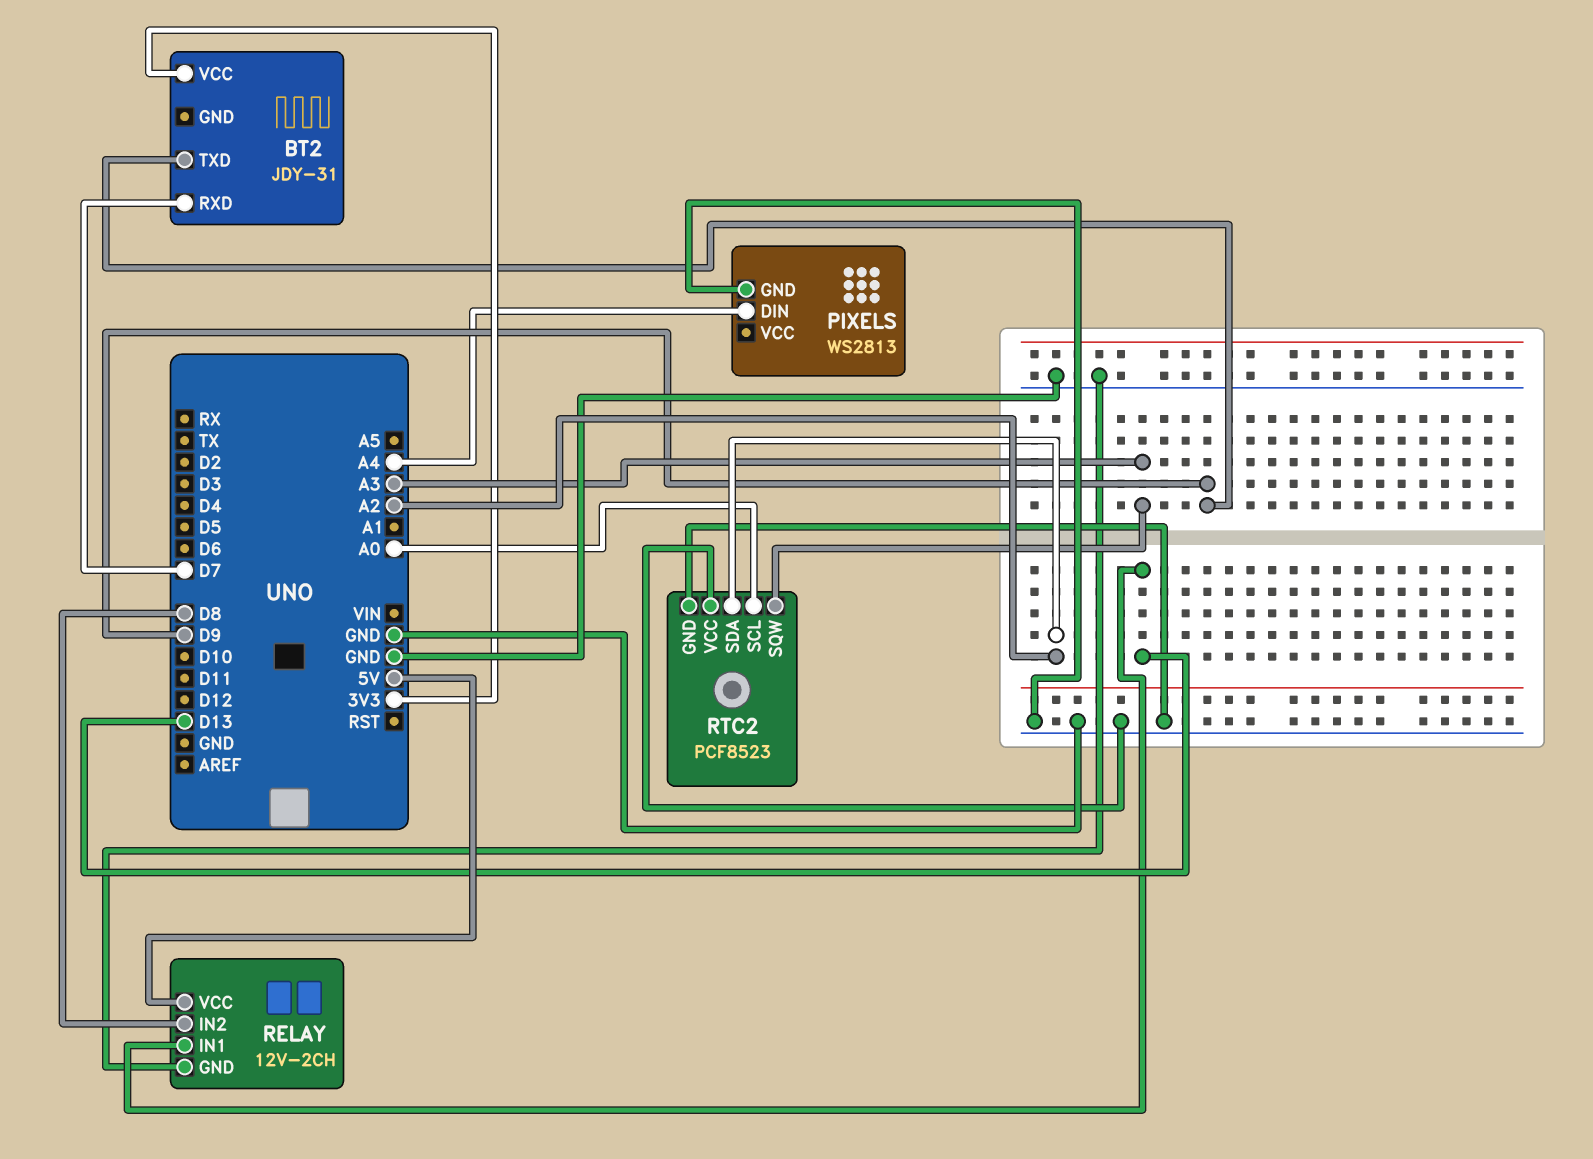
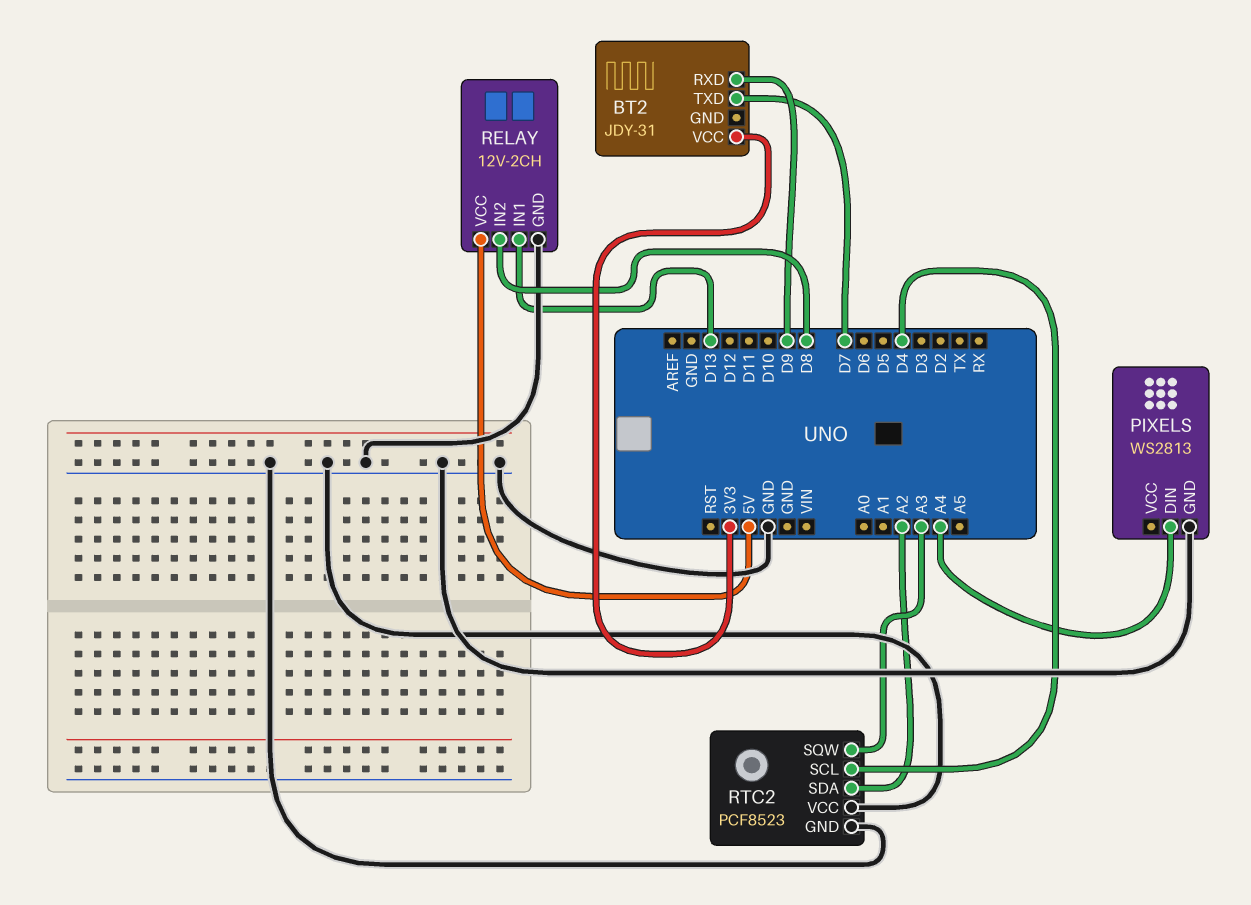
BT2 pin RXD: D7 -> D9
BT2 pin TXD: D9 -> D7
RTC2 pin SCL: A0 -> D4

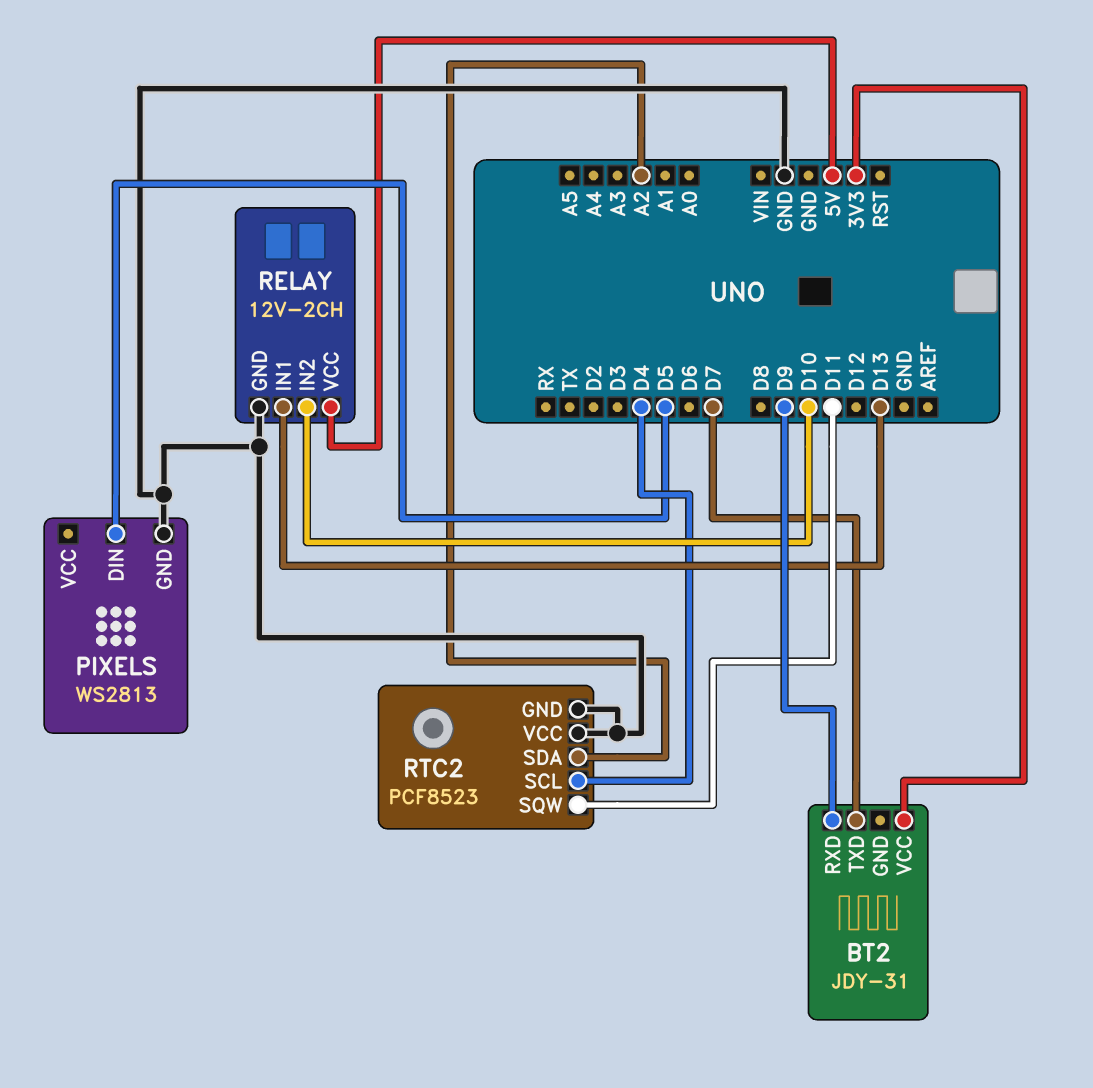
PIXELS pin DIN: A4 -> D5
RELAY pin IN2: D8 -> D10
RTC2 pin SQW: A3 -> D11

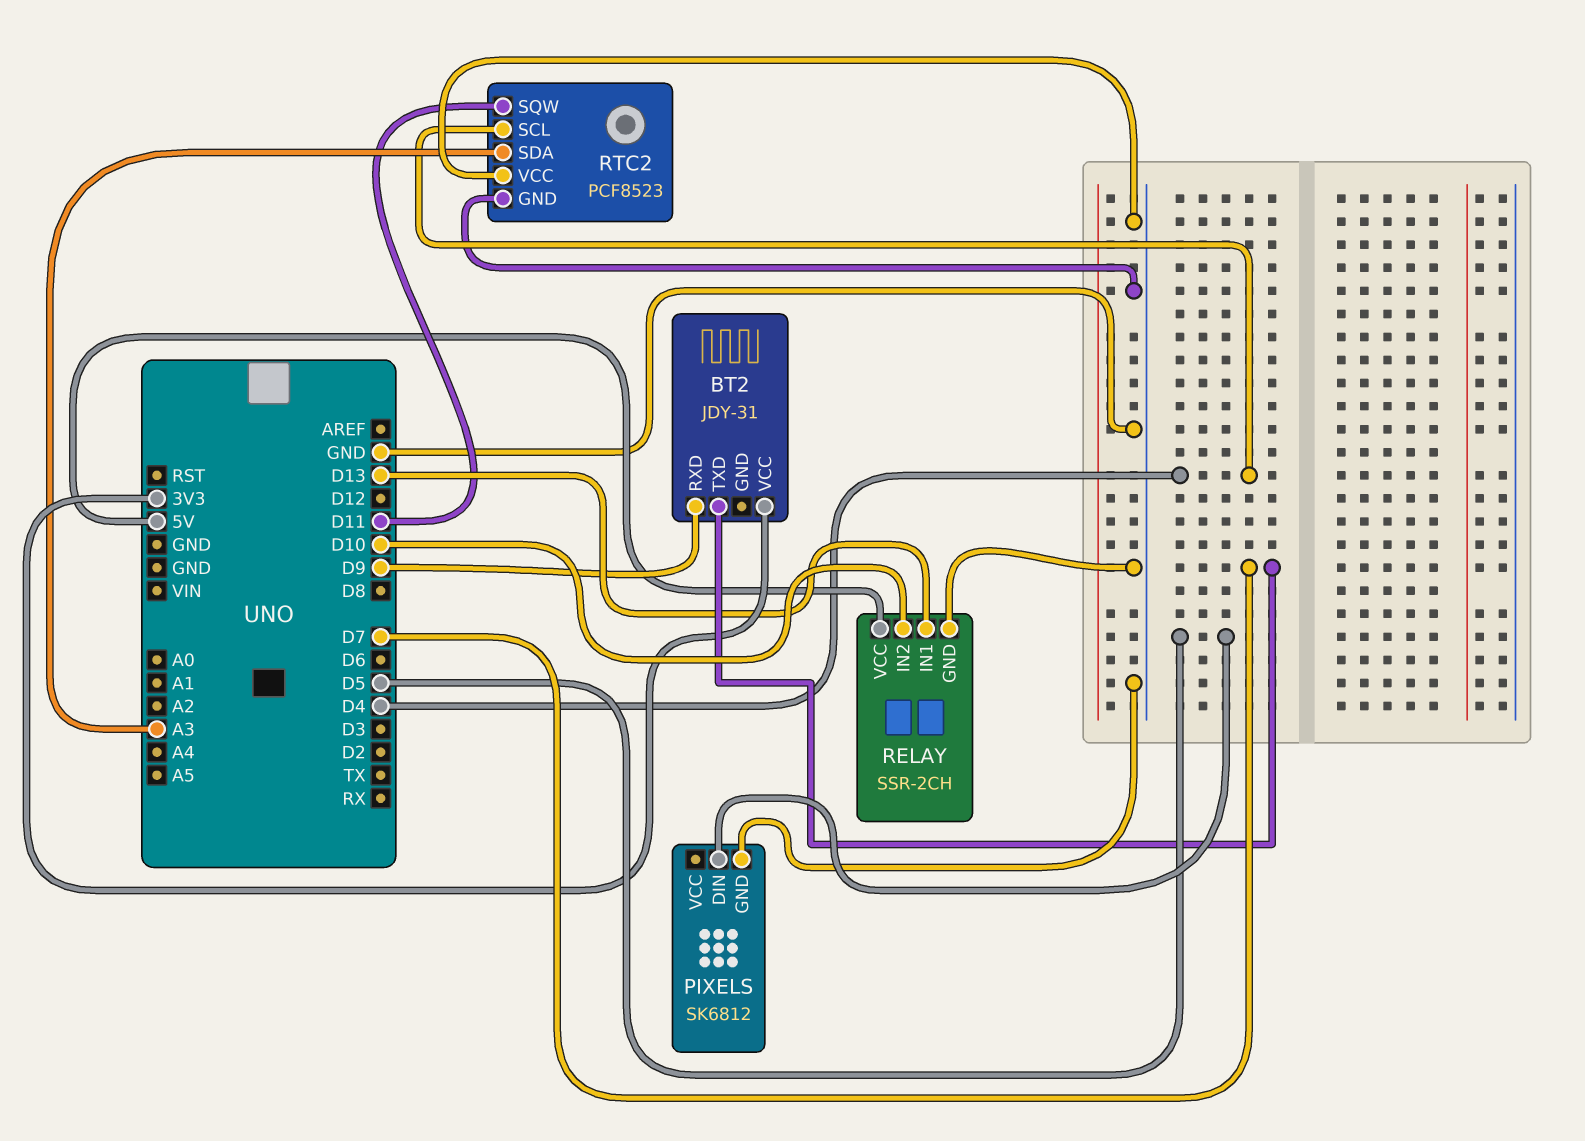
PIXELS: WS2813 -> SK6812
RELAY: 12V-2CH -> SSR-2CH
RTC2 pin SDA: A2 -> A3

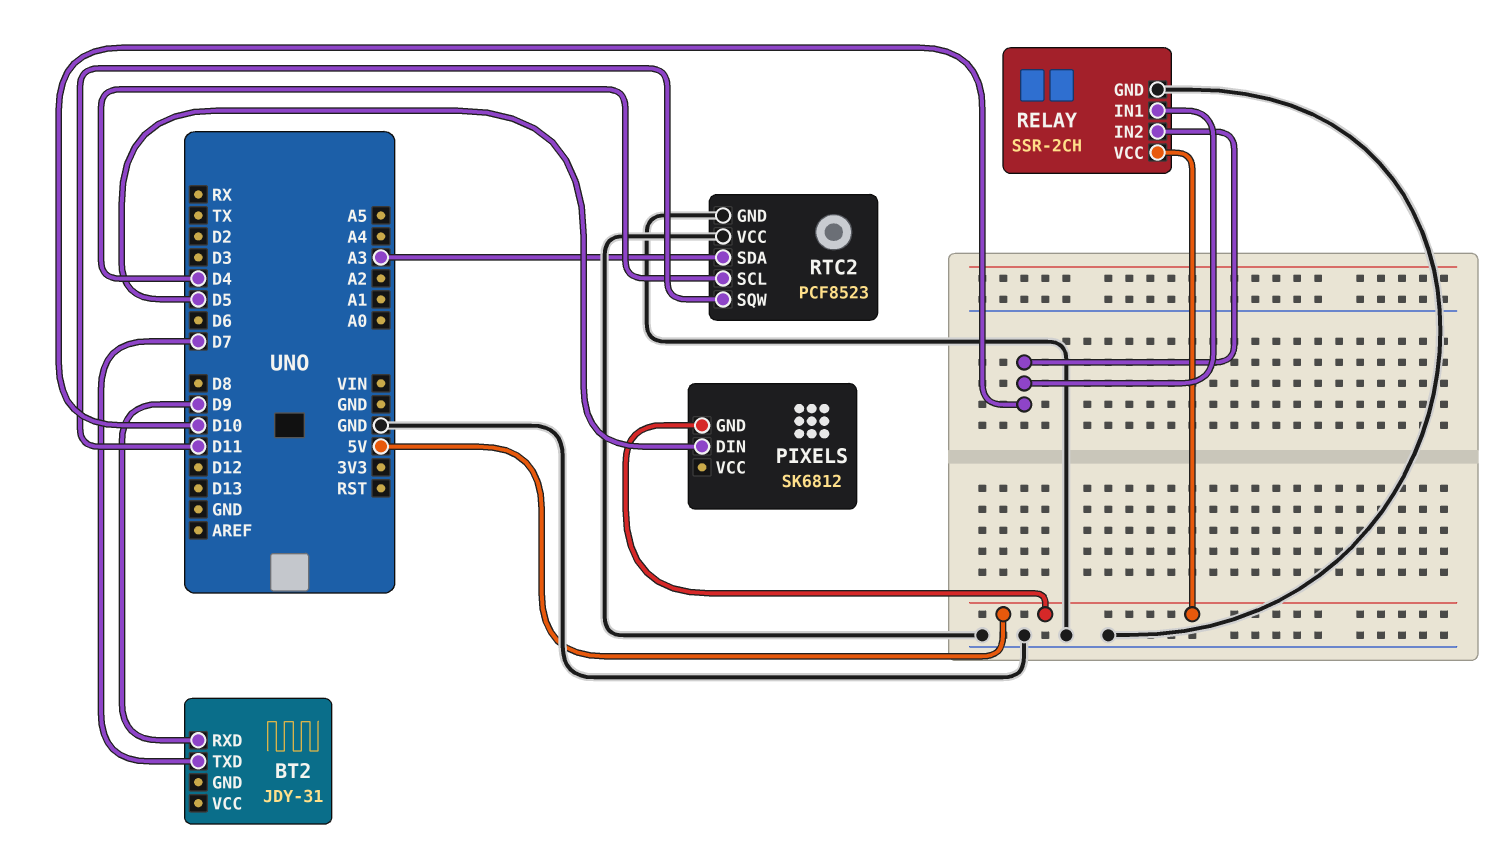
BT2 pin VCC: 3V3 -> none
PIXELS pin GND: GND -> 5V
RELAY pin IN1: D13 -> D10

